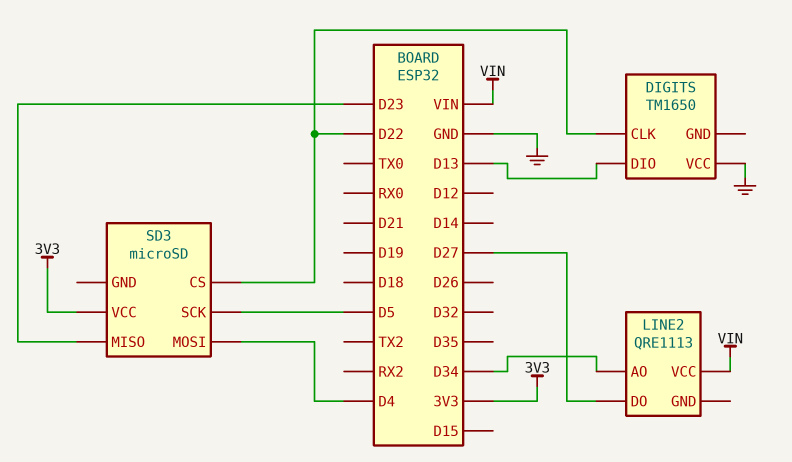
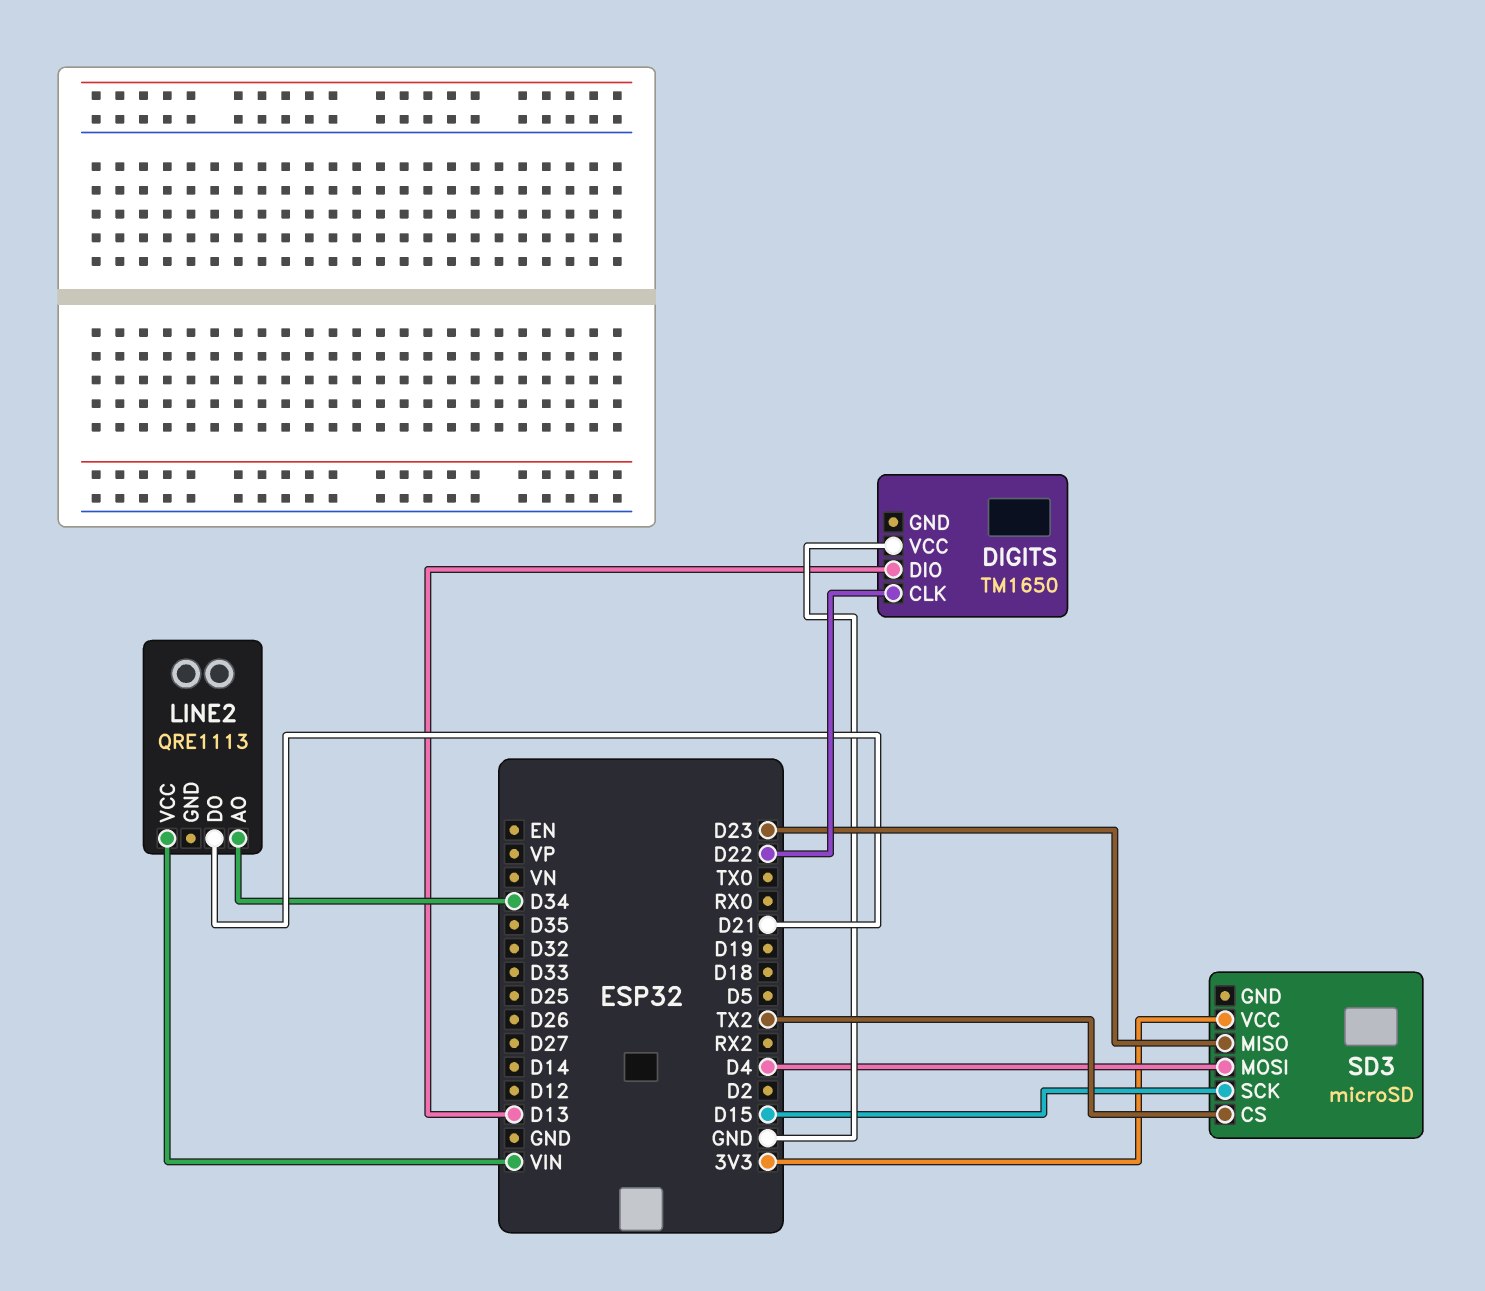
LINE2 pin DO: D27 -> D21
SD3 pin CS: D22 -> TX2
SD3 pin SCK: D5 -> D15

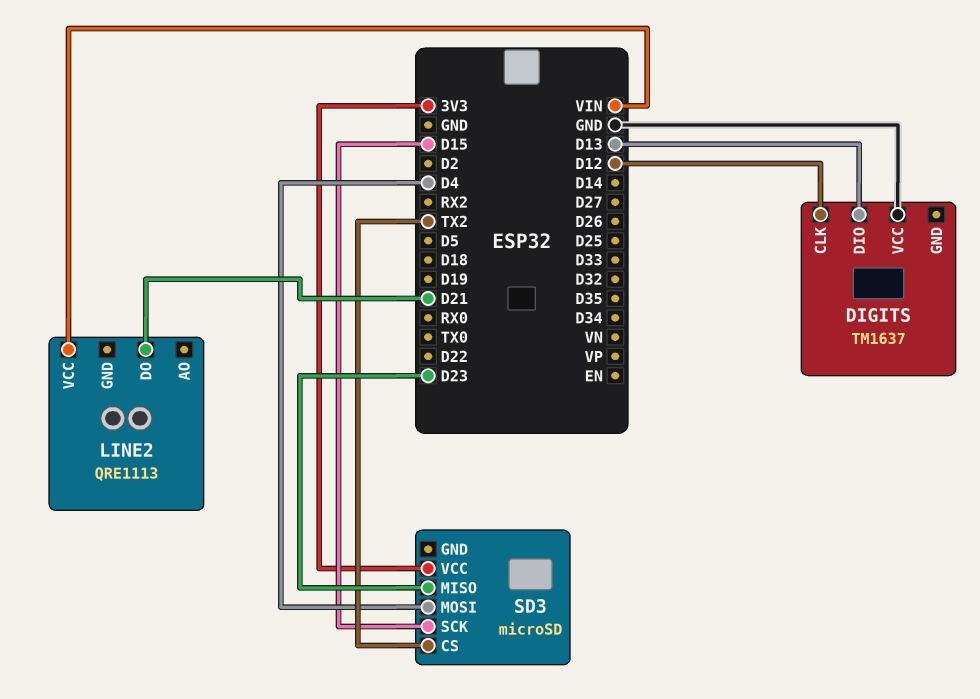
DIGITS: TM1650 -> TM1637
DIGITS pin CLK: D22 -> D12
LINE2 pin AO: D34 -> none

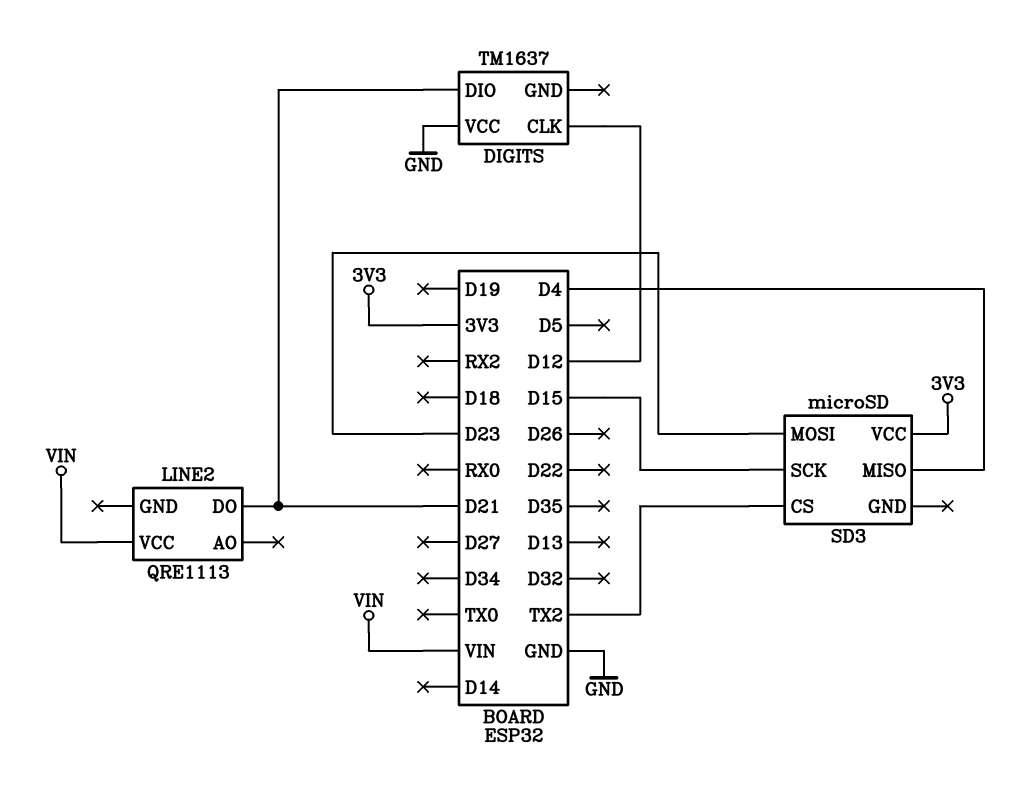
DIGITS pin DIO: D13 -> D21
SD3 pin MISO: D23 -> D4
SD3 pin MOSI: D4 -> D23

